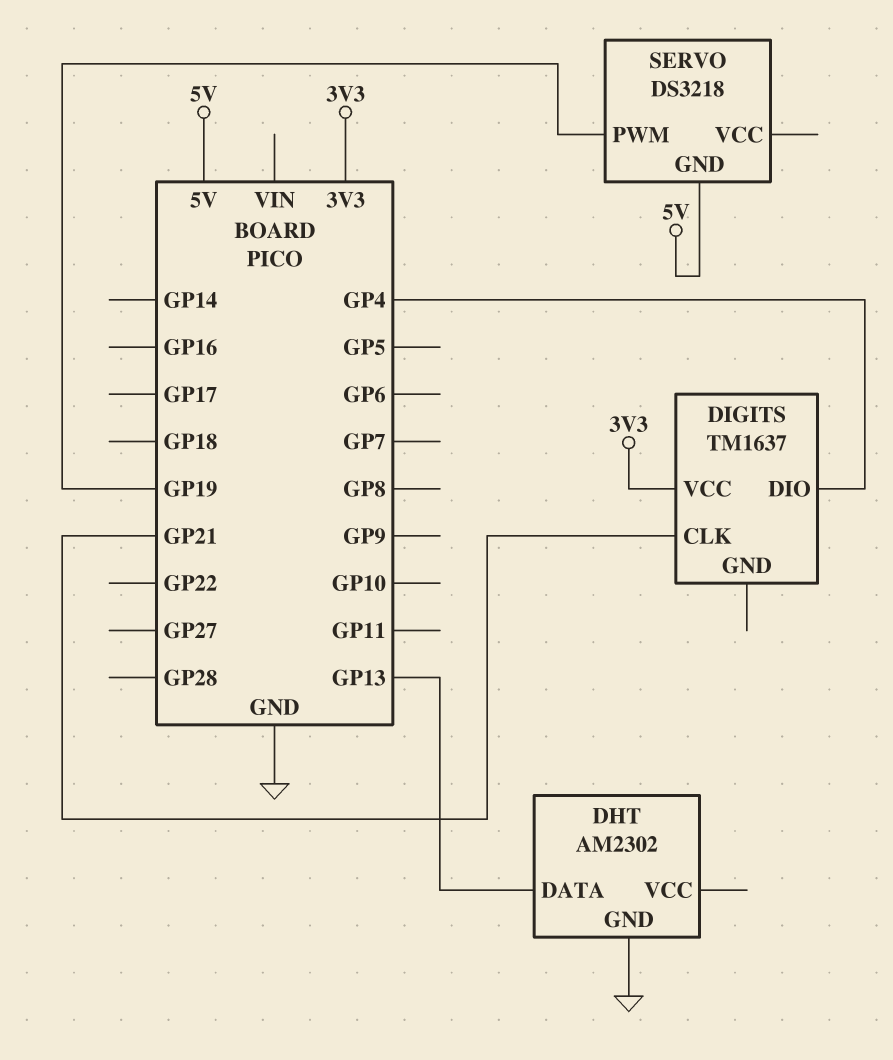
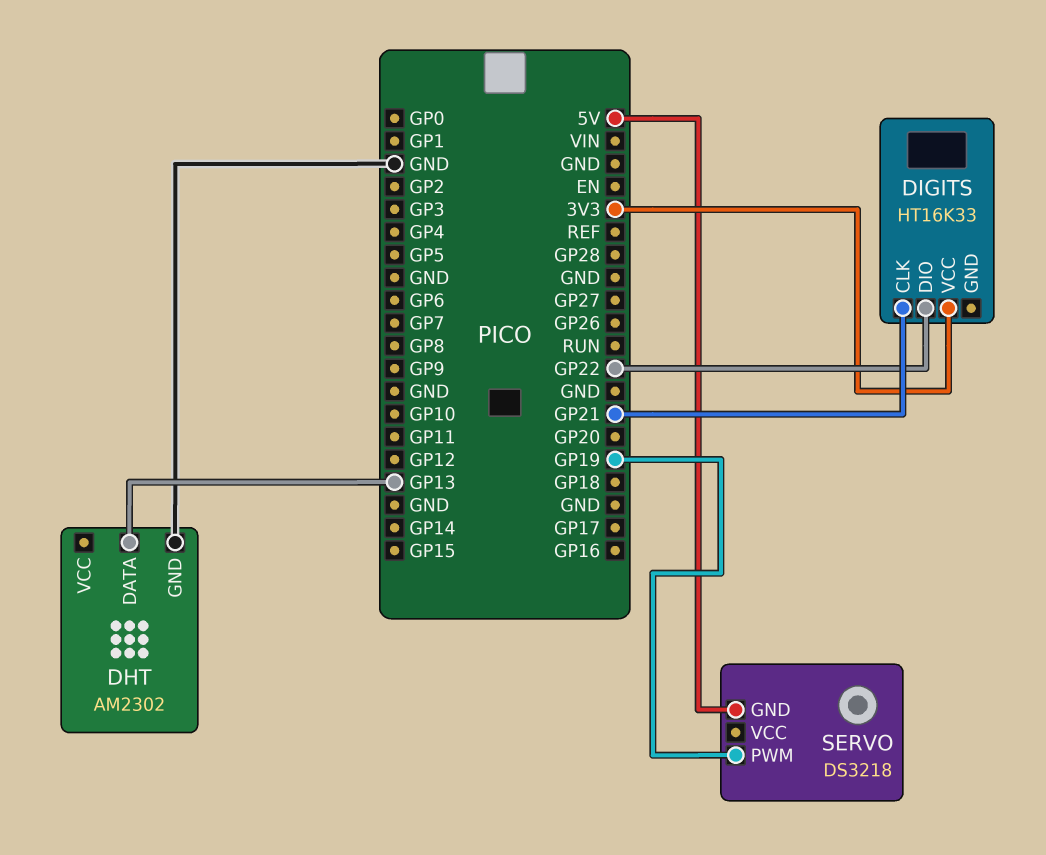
DIGITS: TM1637 -> HT16K33
DIGITS pin DIO: GP4 -> GP22

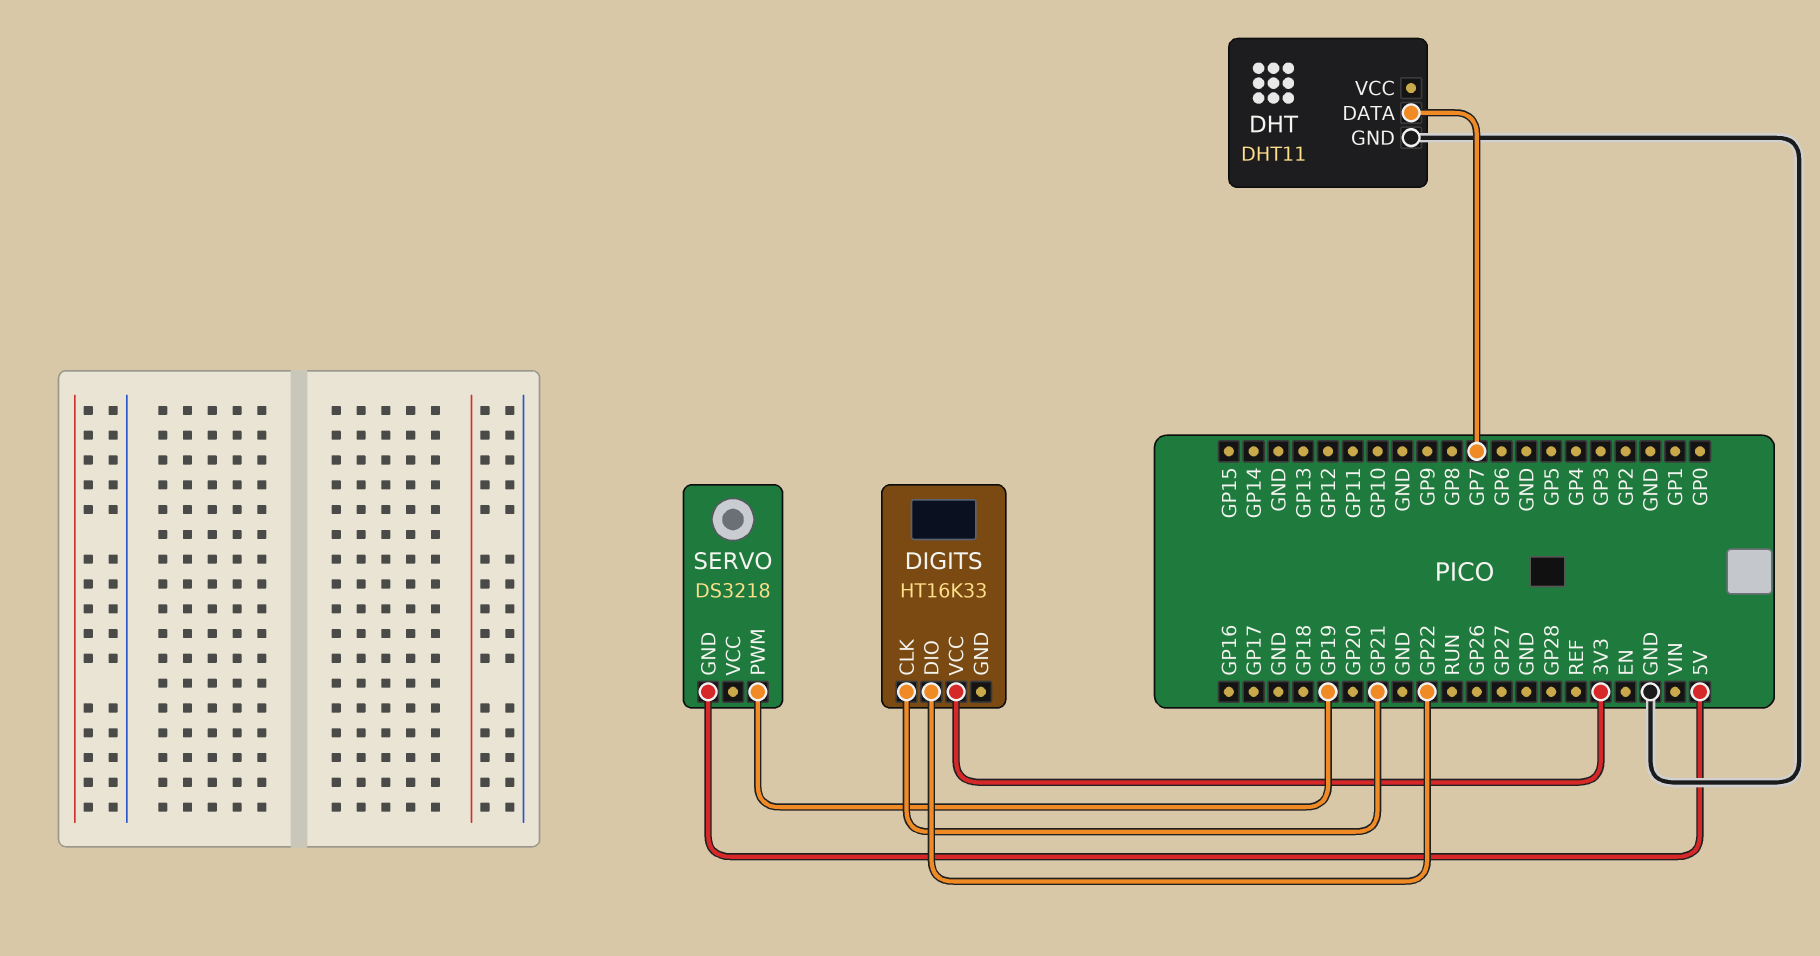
DHT: AM2302 -> DHT11
DHT pin DATA: GP13 -> GP7

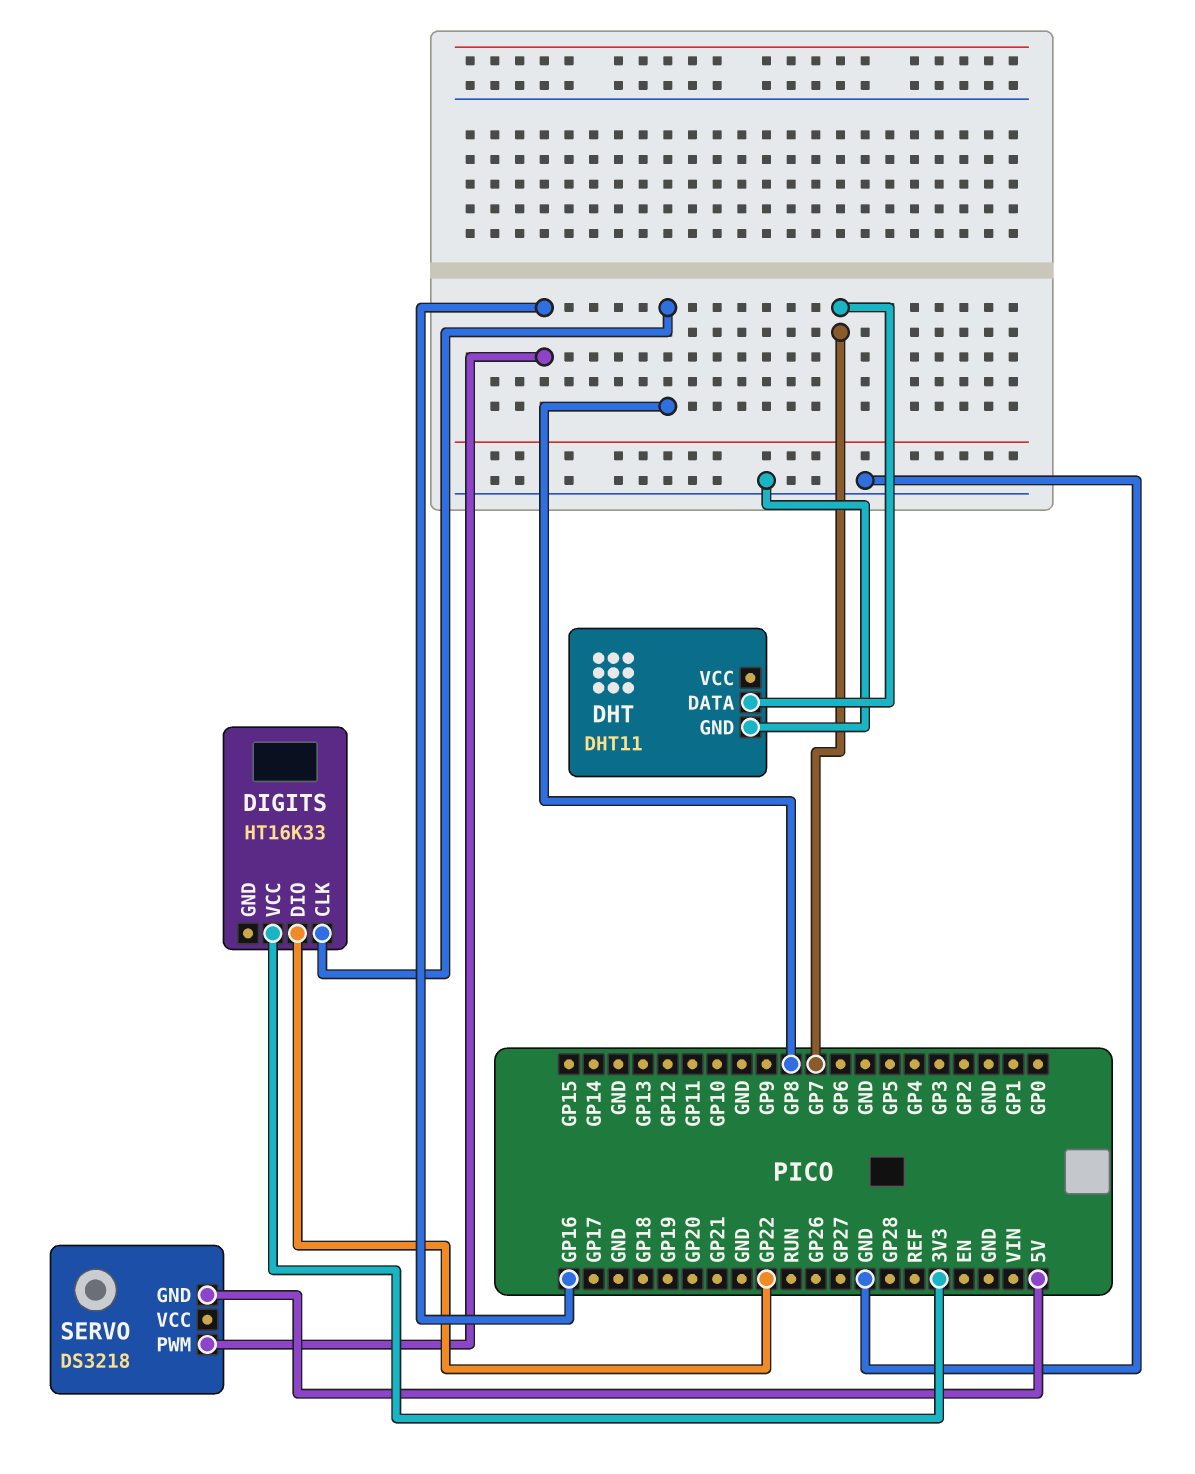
DIGITS pin CLK: GP21 -> GP8
SERVO pin PWM: GP19 -> GP16

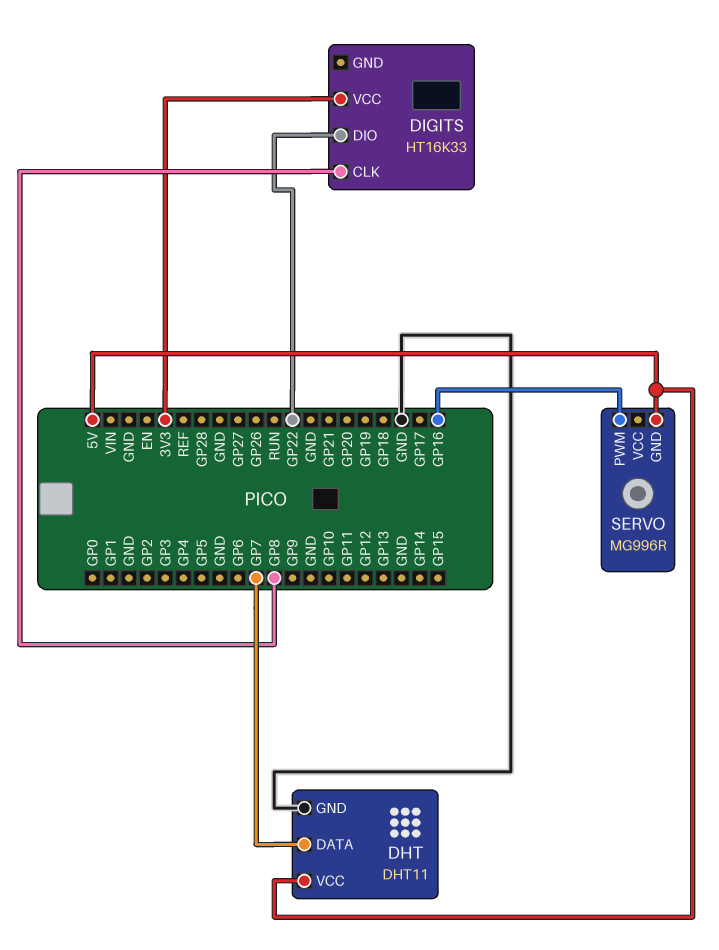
DHT pin VCC: none -> 5V
SERVO: DS3218 -> MG996R

